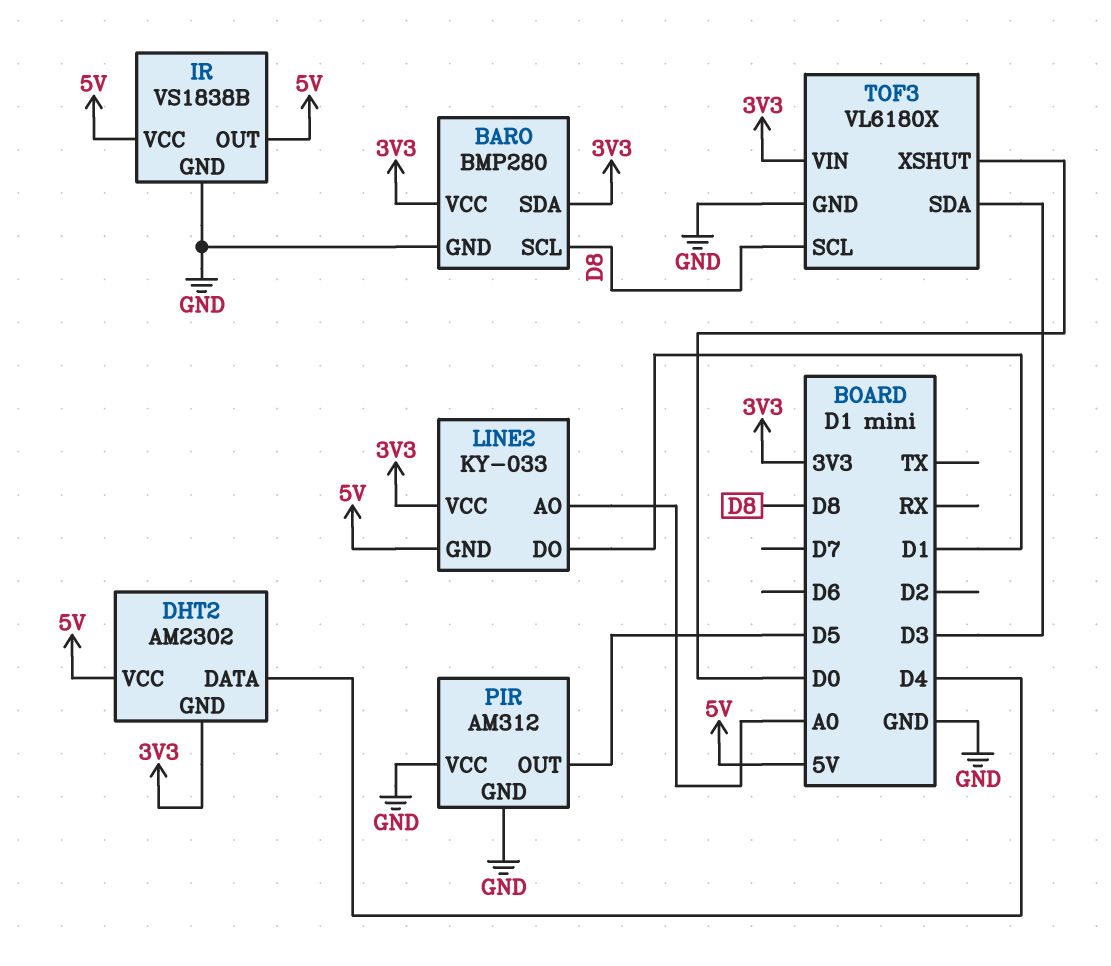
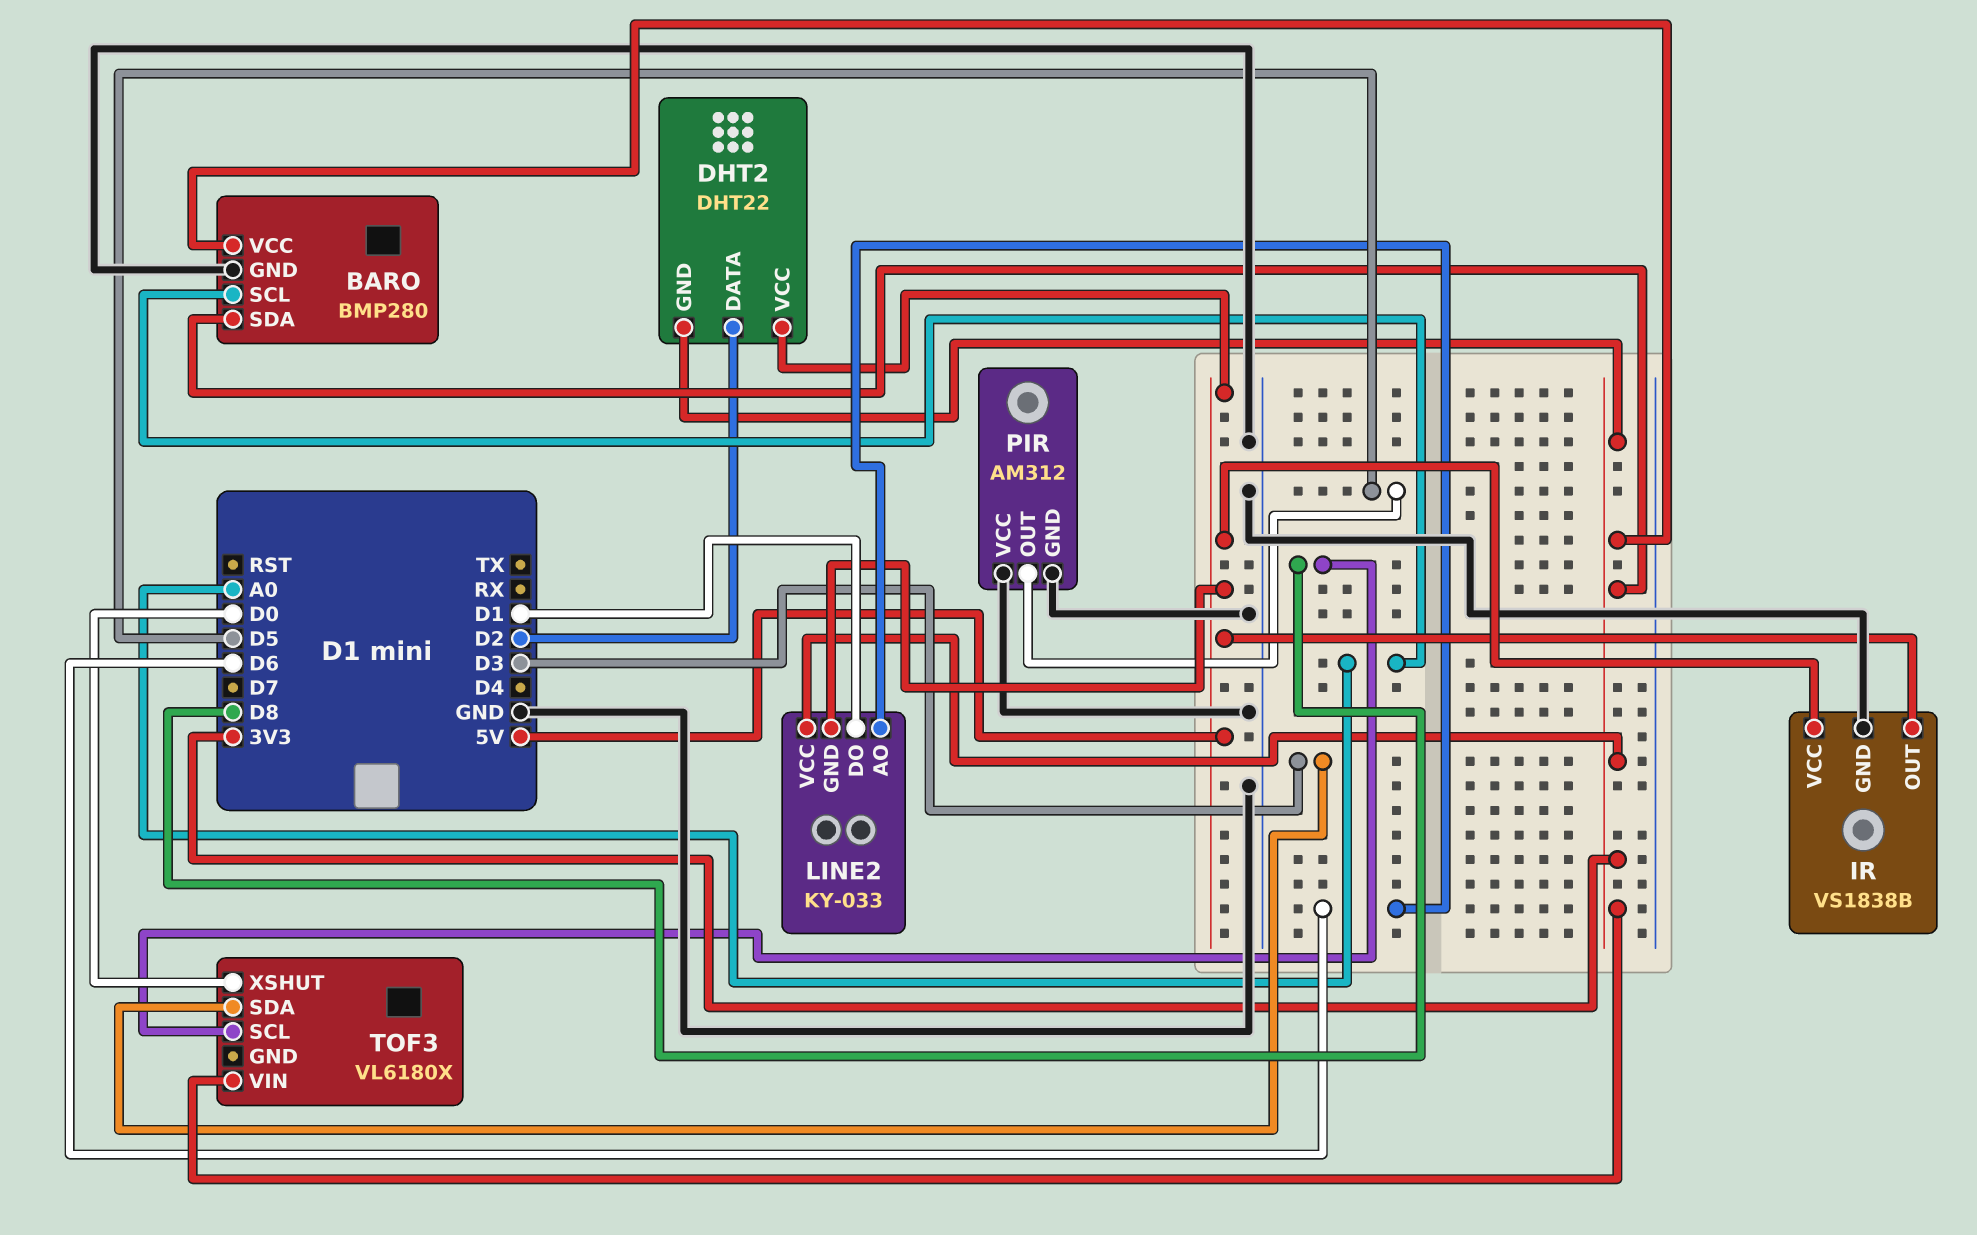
BARO pin SCL: D8 -> A0
DHT2: AM2302 -> DHT22
DHT2 pin DATA: D4 -> D2
LINE2 pin AO: A0 -> D6
TOF3 pin GND: GND -> none

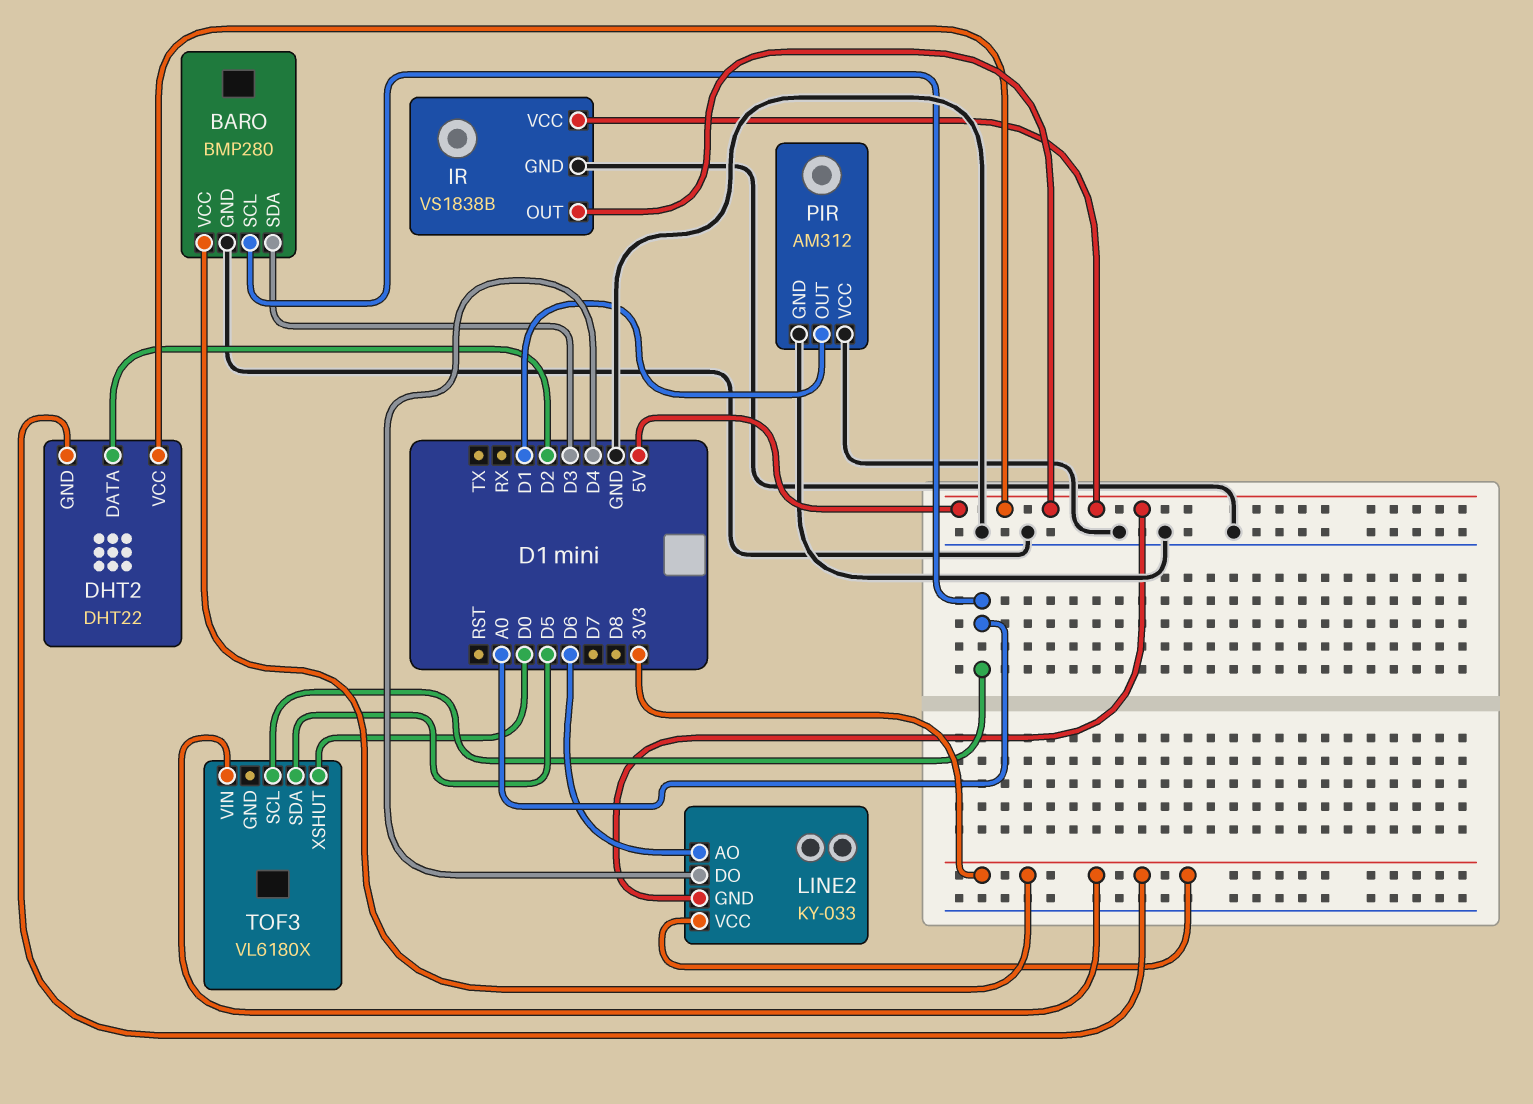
BARO pin SDA: 3V3 -> D3
LINE2 pin DO: D1 -> D4
PIR pin OUT: D5 -> D1
TOF3 pin SCL: D8 -> A0
TOF3 pin SDA: D3 -> D5

